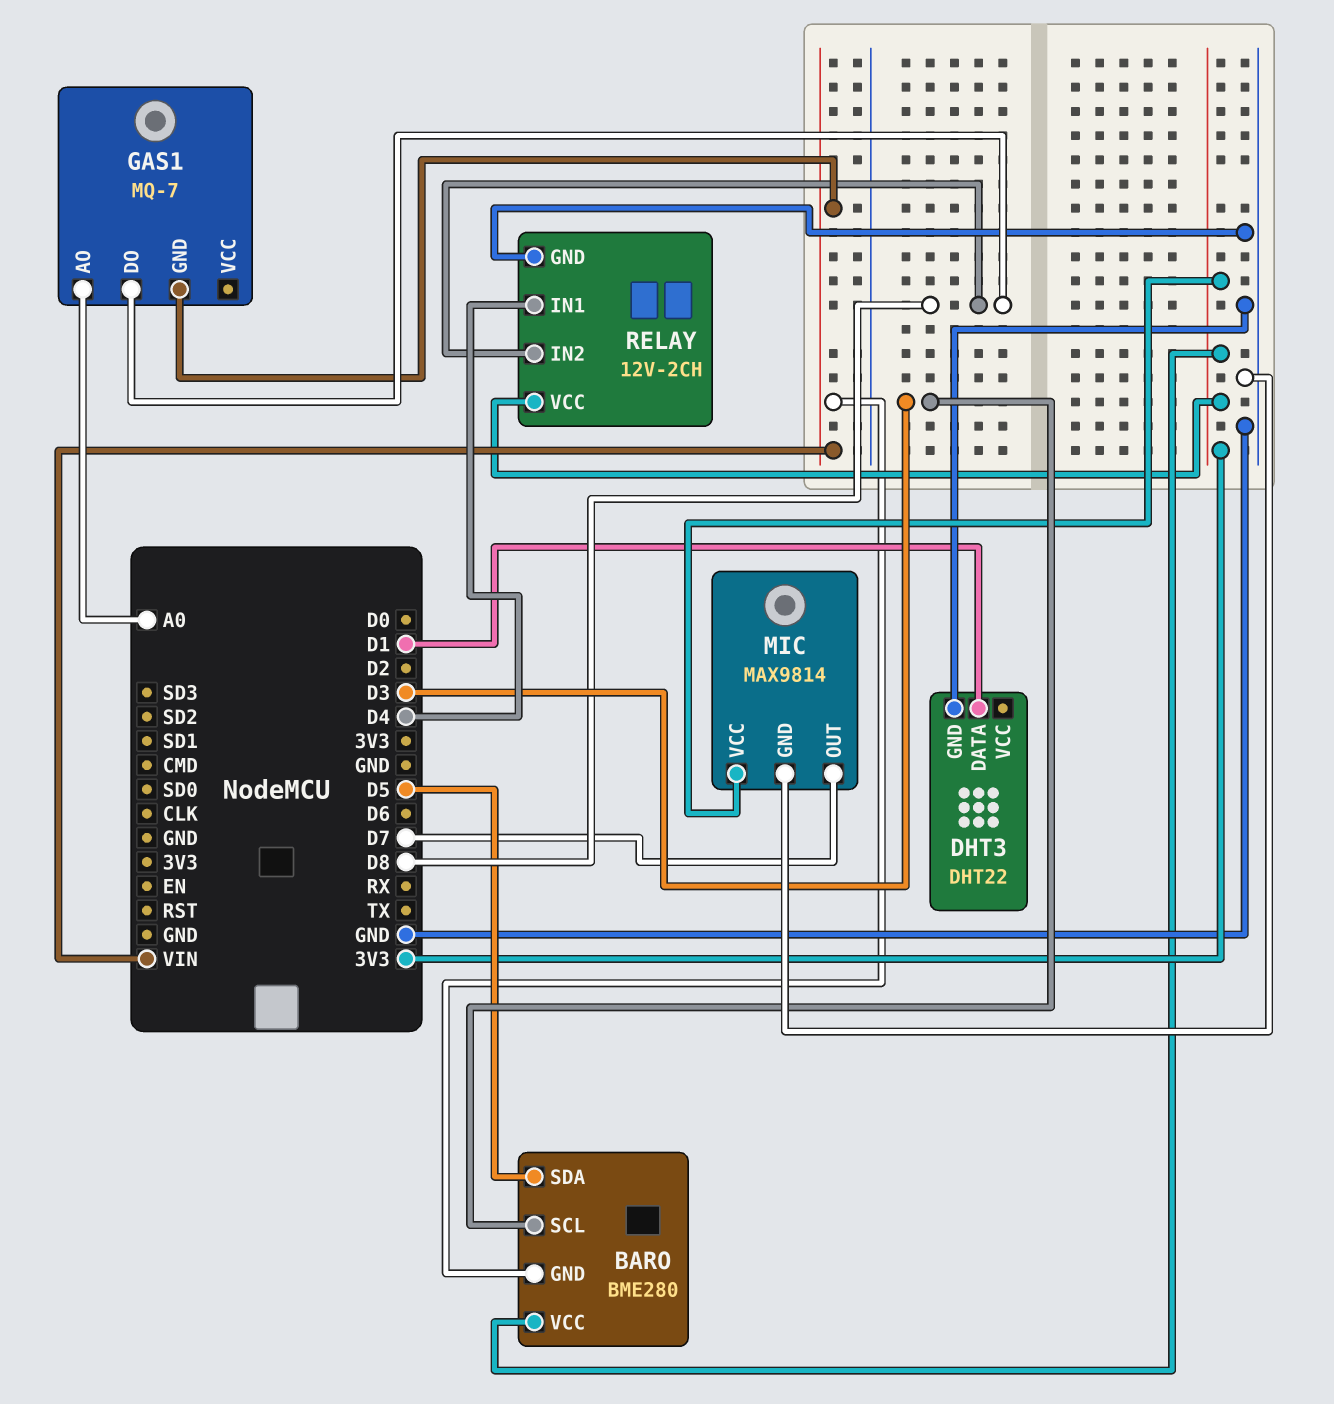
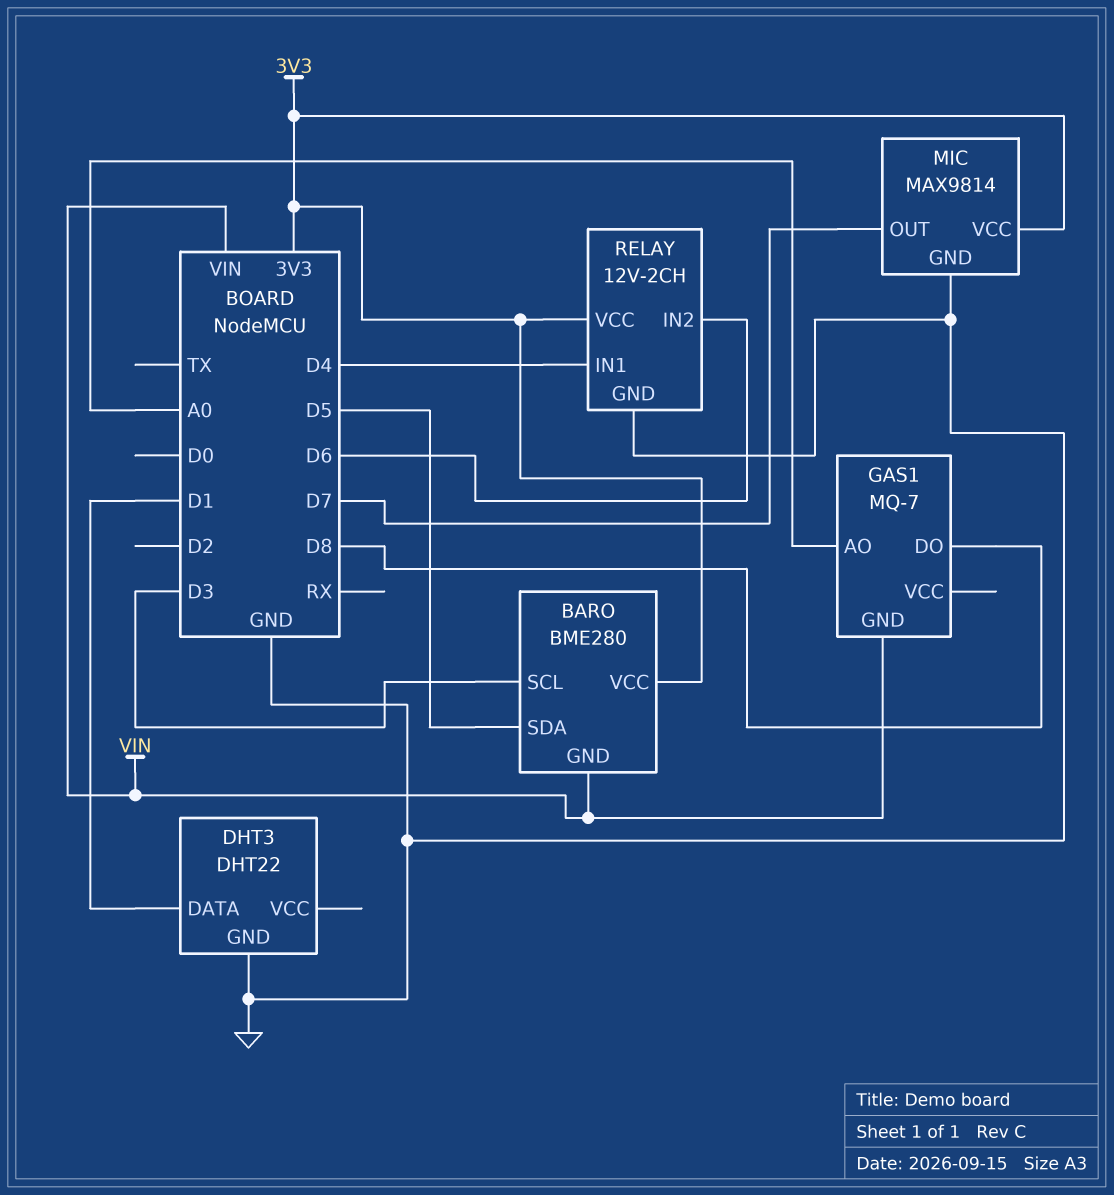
RELAY pin IN2: D8 -> D6

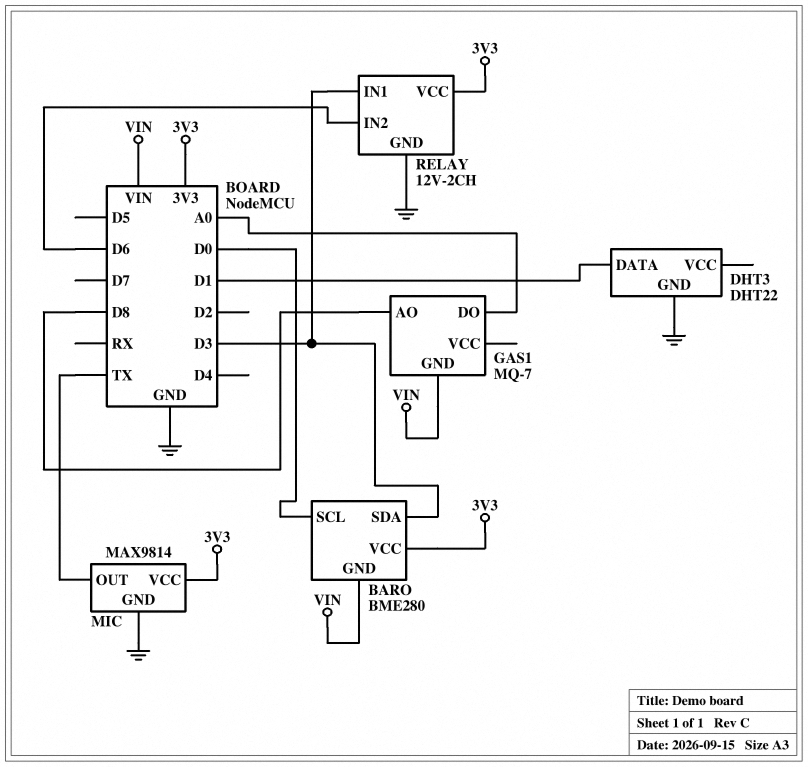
BARO pin SCL: D3 -> D0
BARO pin SDA: D5 -> D3
GAS1 pin AO: A0 -> D8
GAS1 pin DO: D8 -> A0
MIC pin OUT: D7 -> TX
RELAY pin IN1: D4 -> D3

